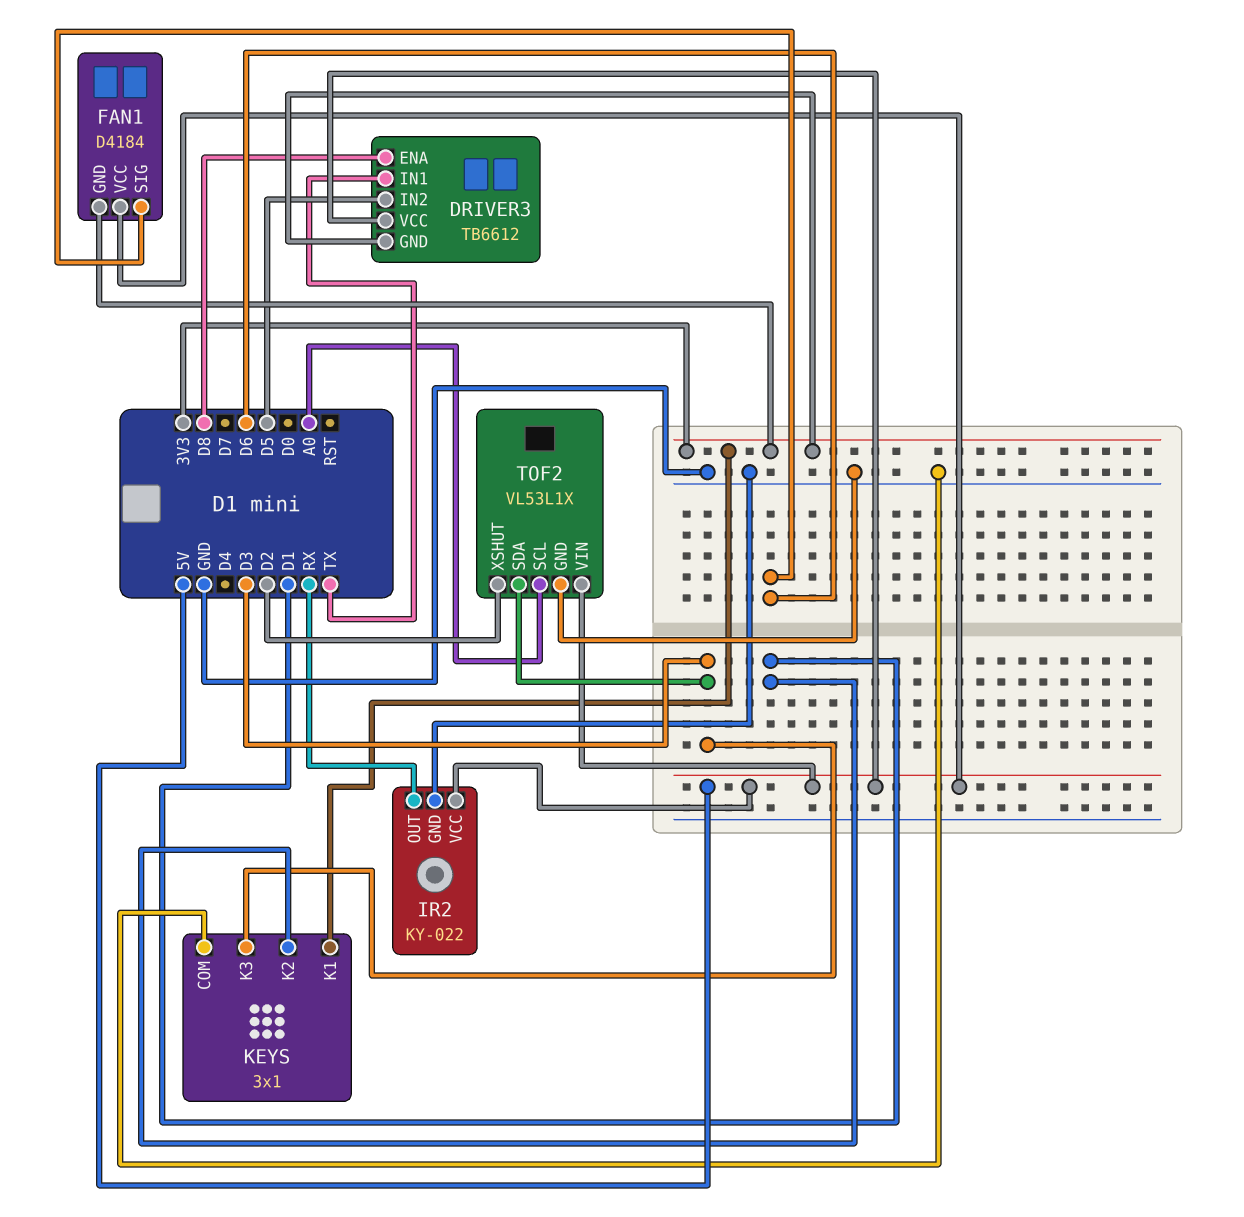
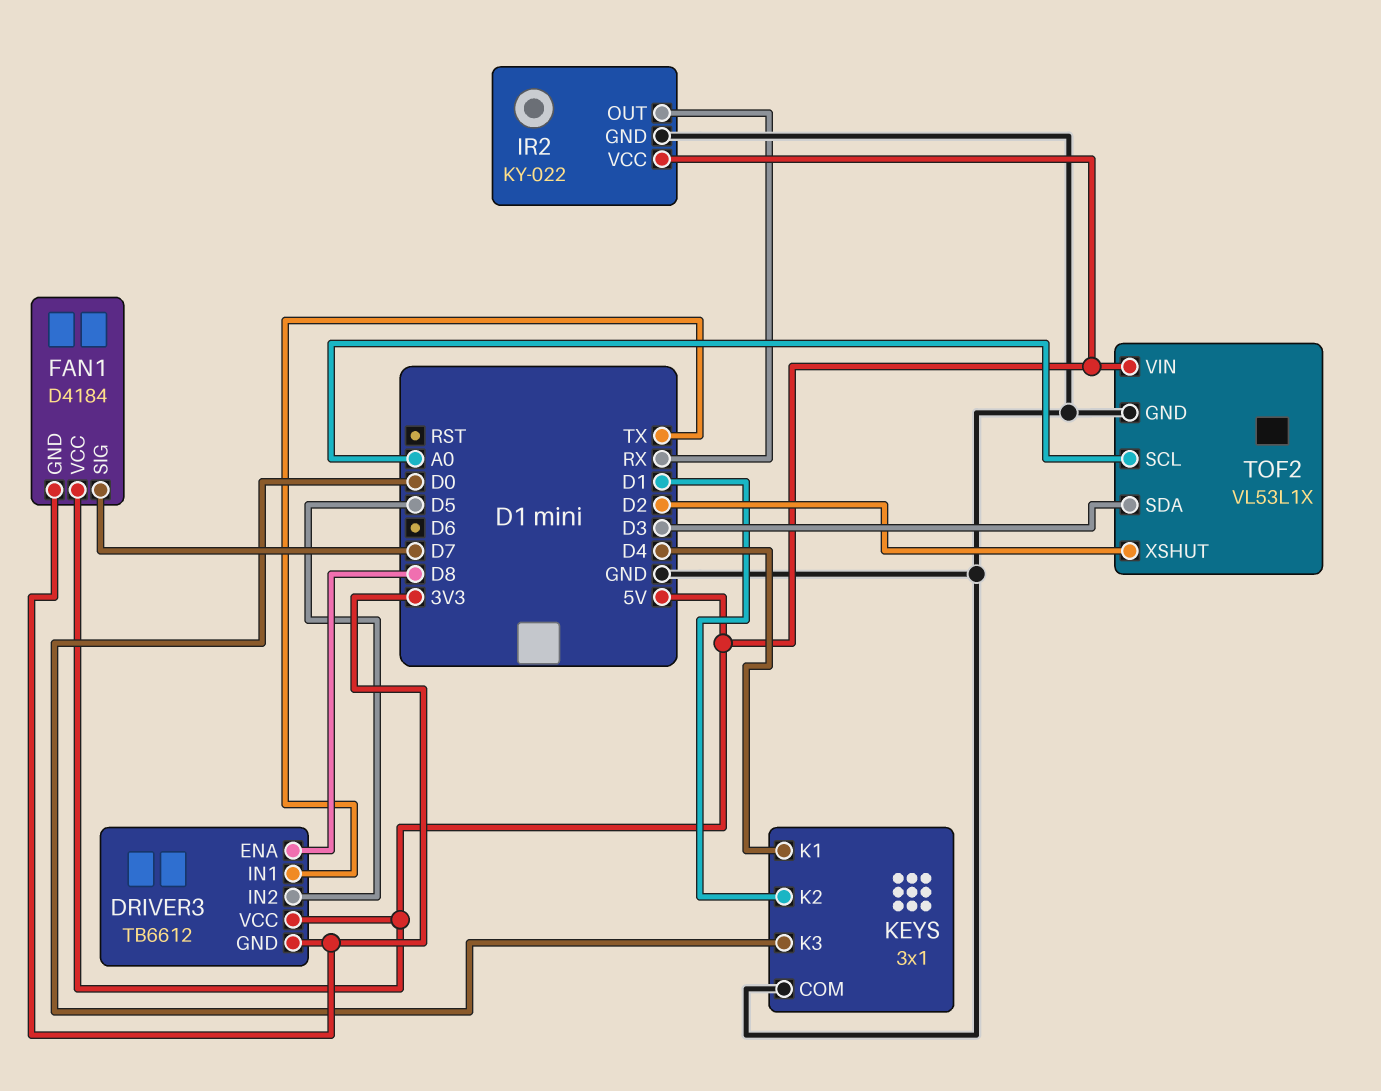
FAN1 pin SIG: D6 -> D7
KEYS pin K1: 3V3 -> D4
KEYS pin K3: D3 -> D0

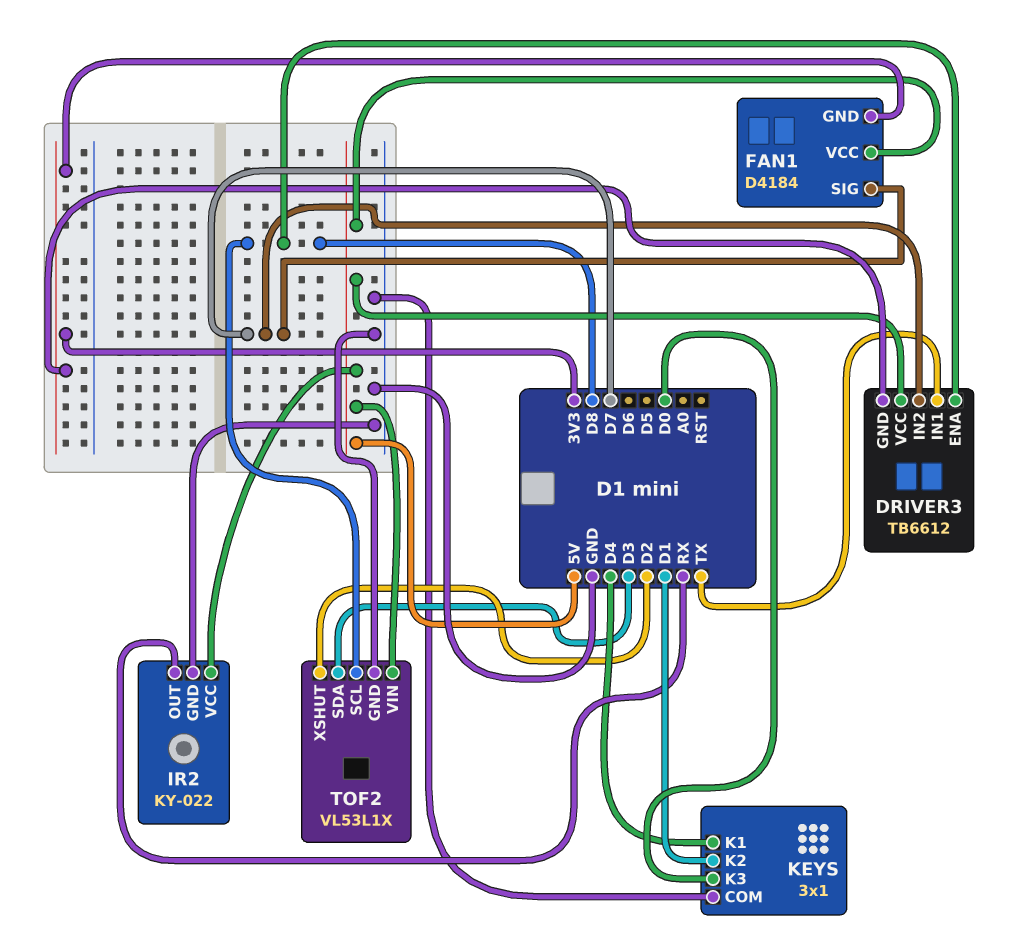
DRIVER3 pin IN2: D5 -> D7
TOF2 pin SCL: A0 -> D8

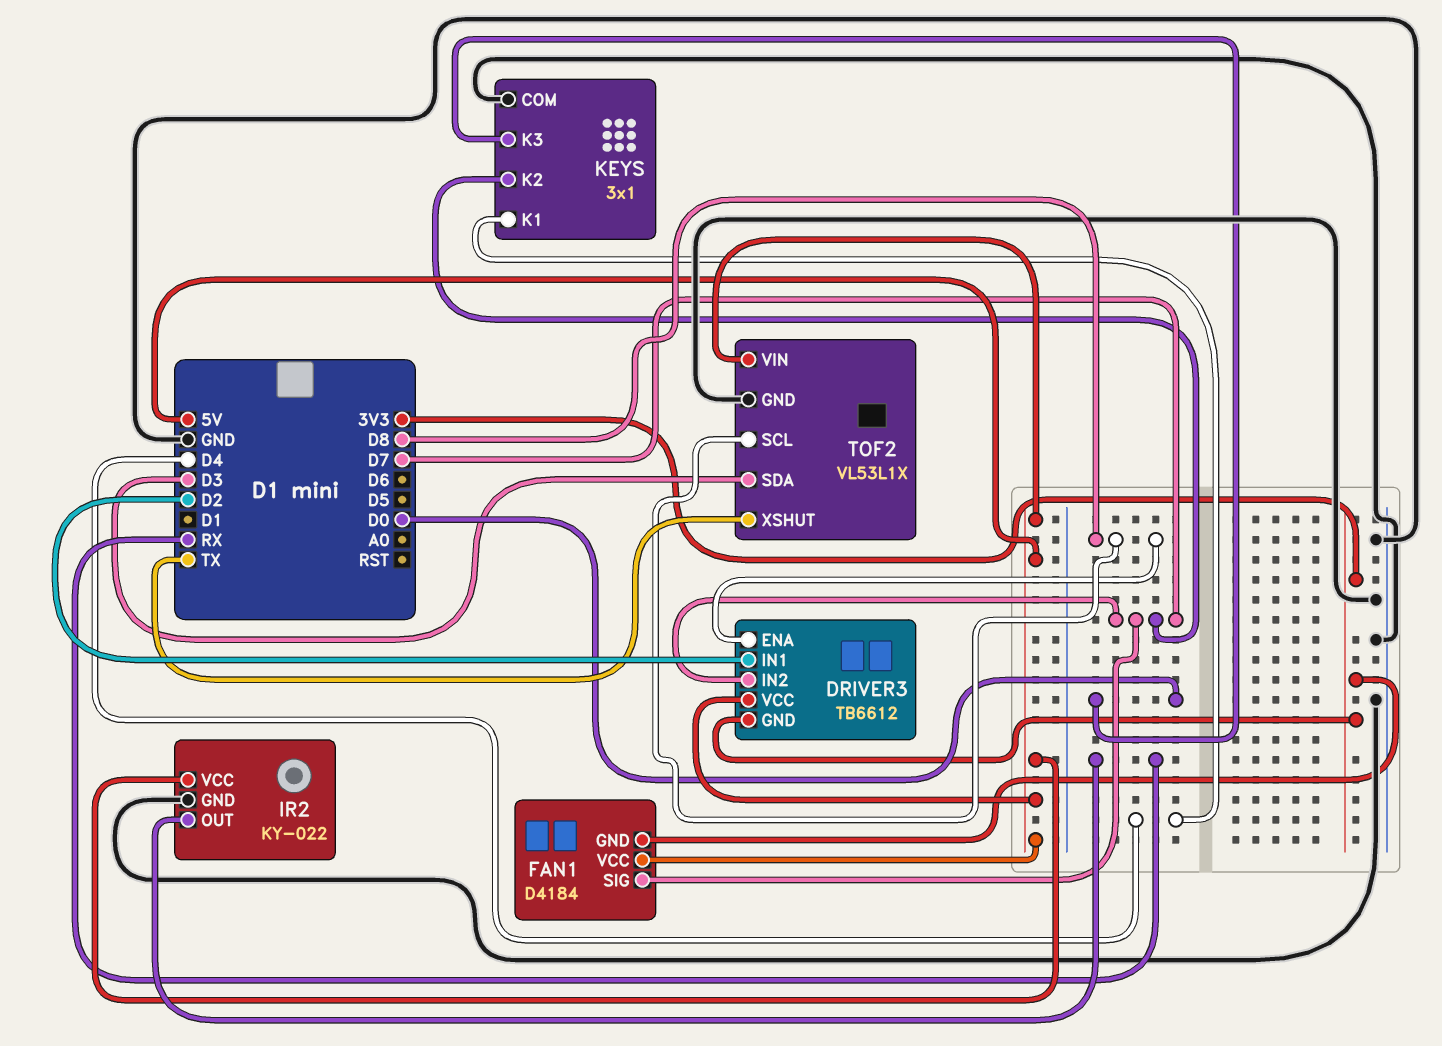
DRIVER3 pin IN1: TX -> D2
KEYS pin K2: D1 -> D7
TOF2 pin XSHUT: D2 -> TX

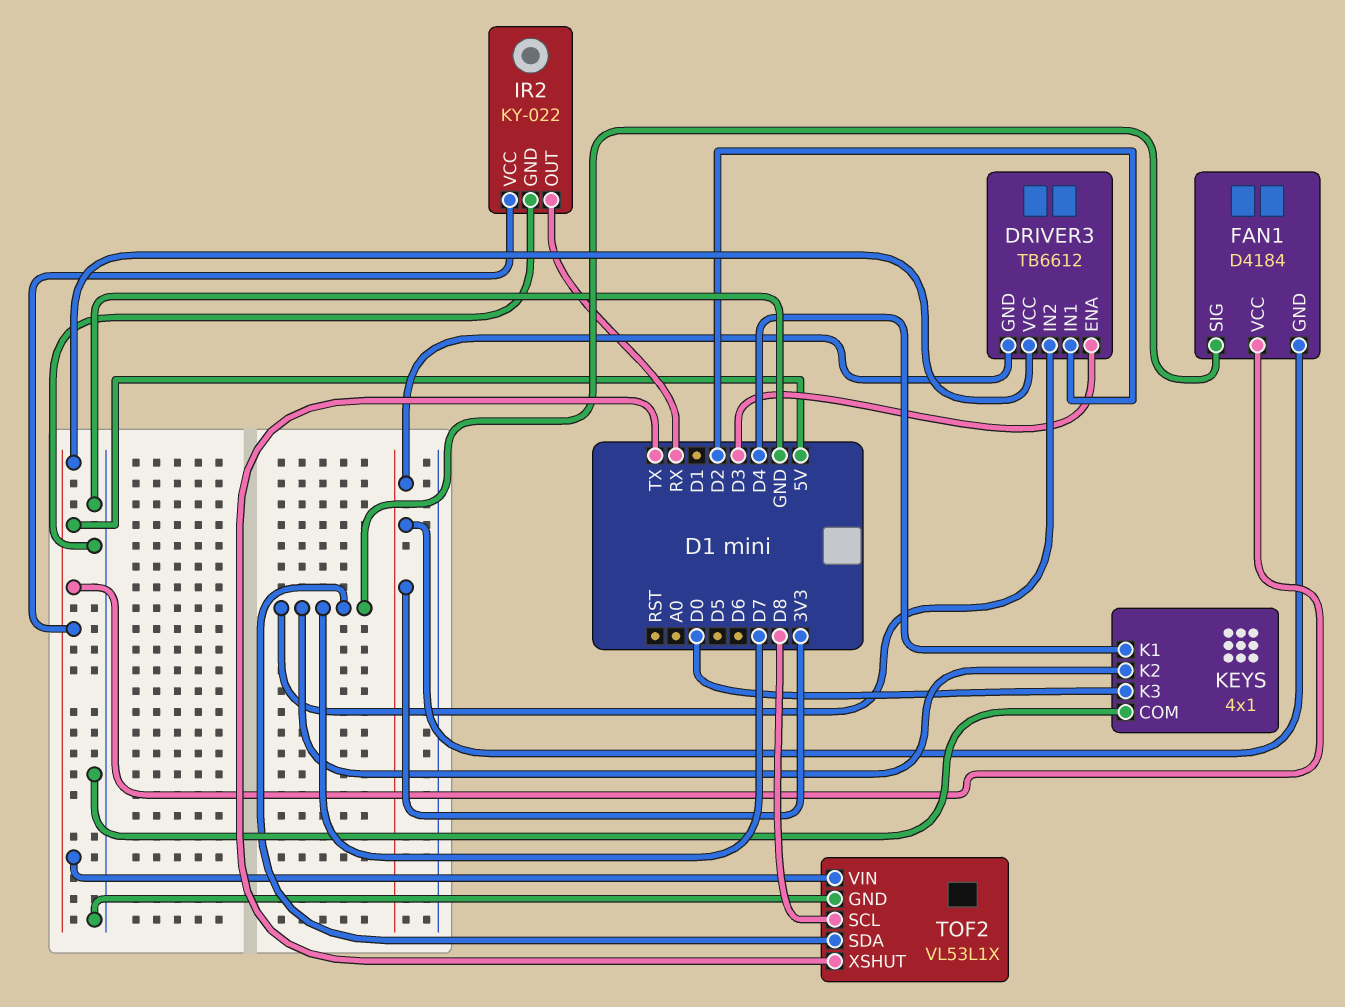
DRIVER3 pin ENA: D8 -> D3
KEYS: 3x1 -> 4x1
TOF2 pin SDA: D3 -> D7

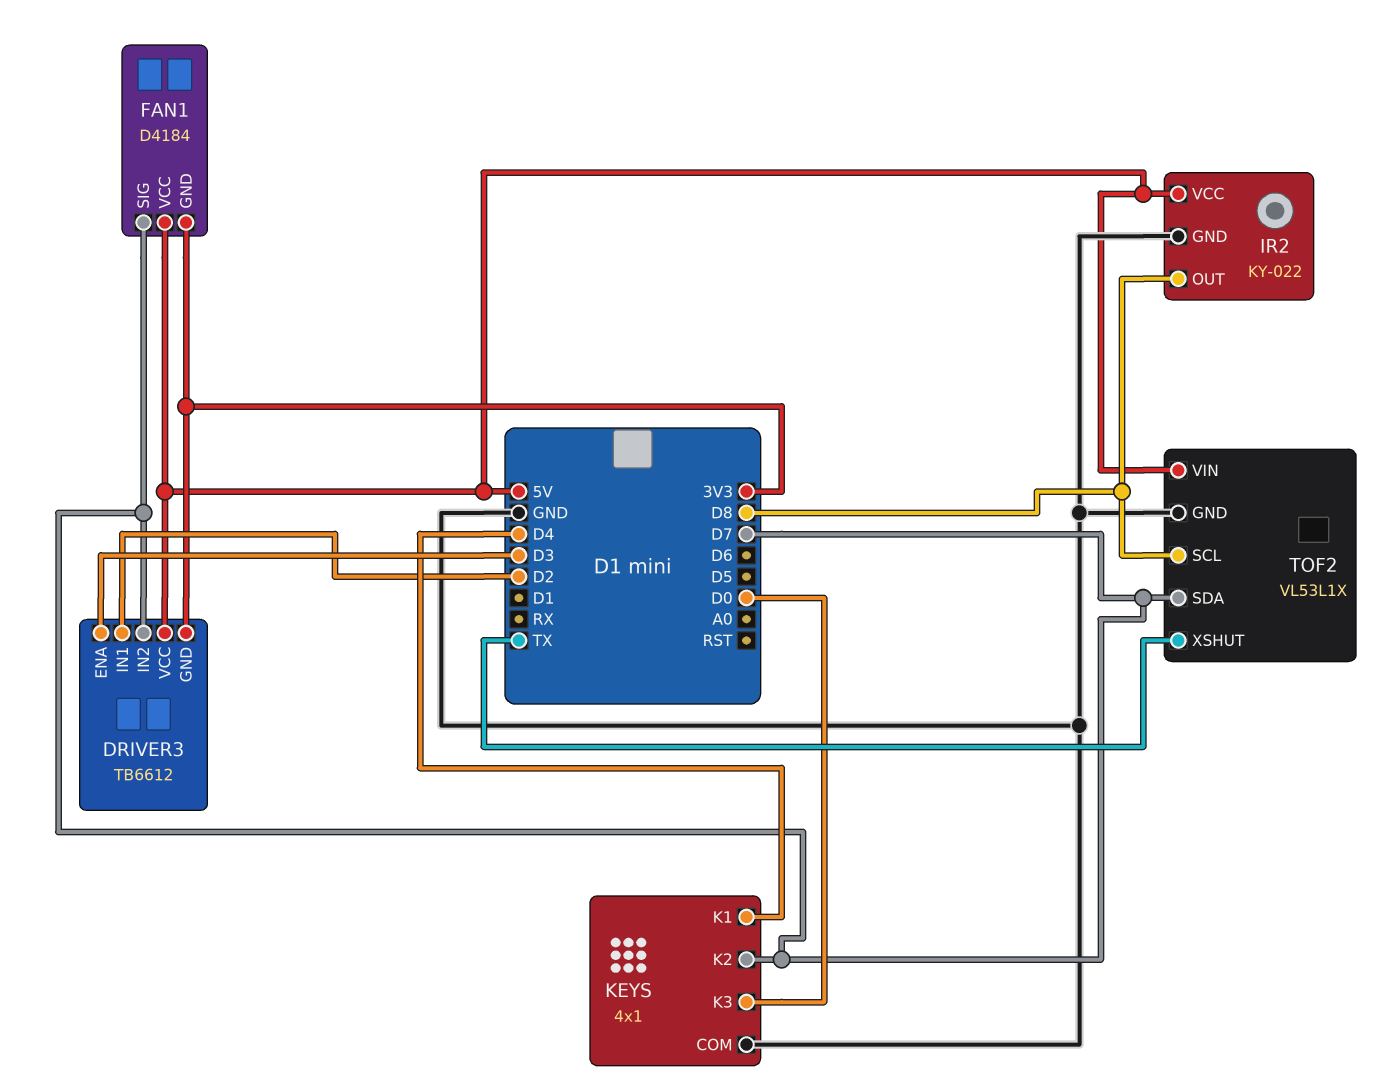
IR2 pin OUT: RX -> D8

